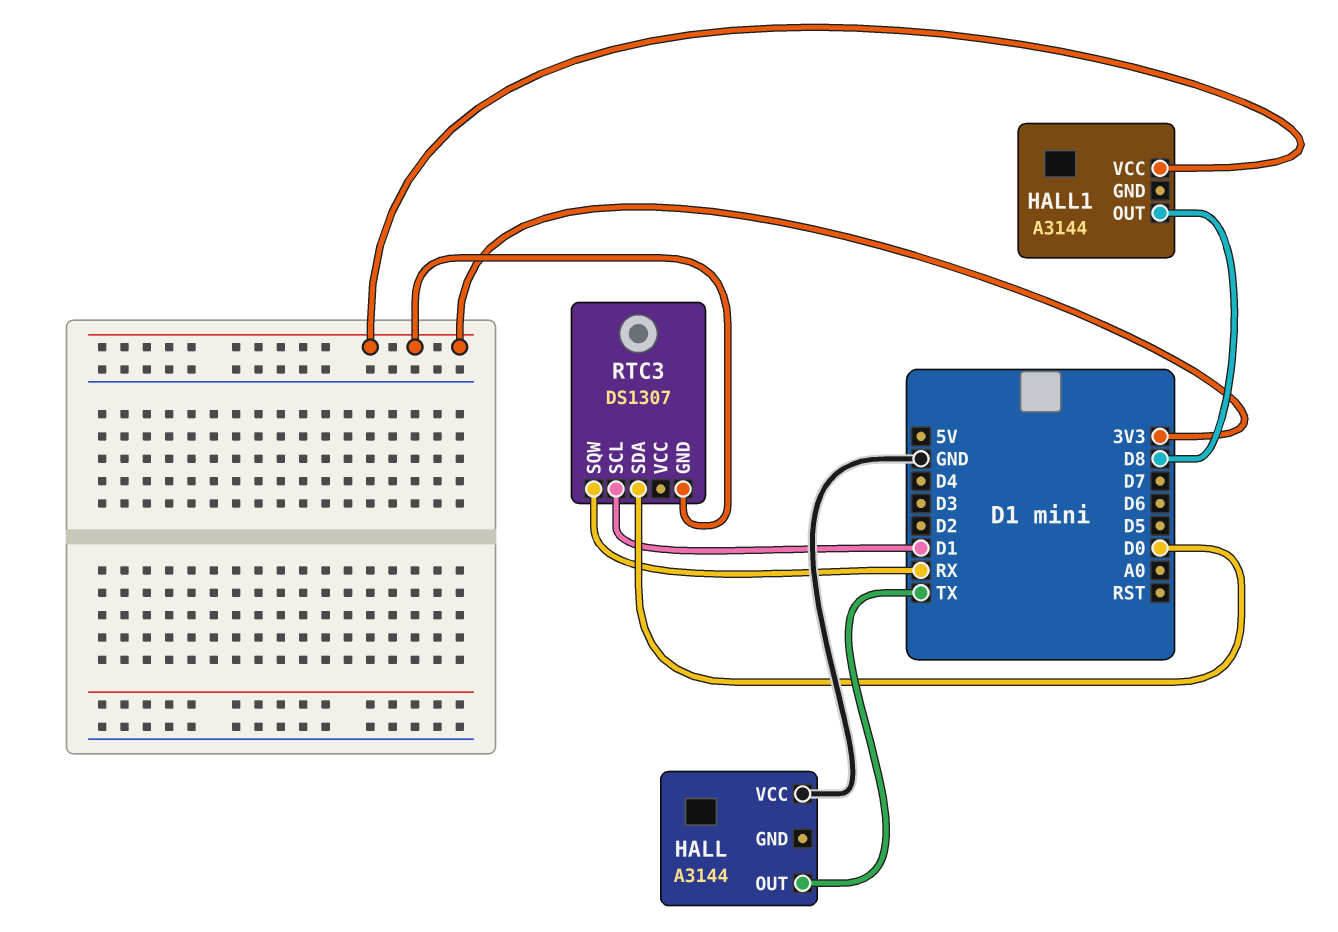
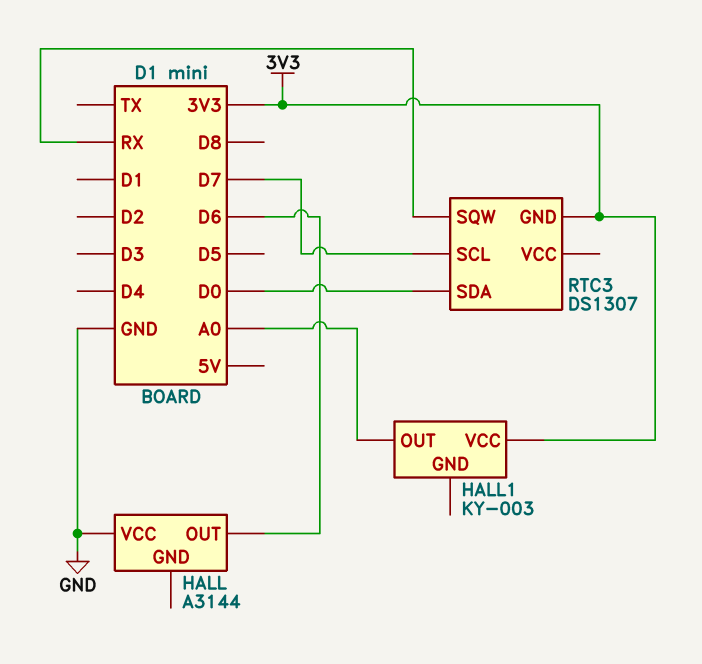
HALL pin OUT: TX -> D6
HALL1: A3144 -> KY-003
HALL1 pin OUT: D8 -> A0
RTC3 pin SCL: D1 -> D7

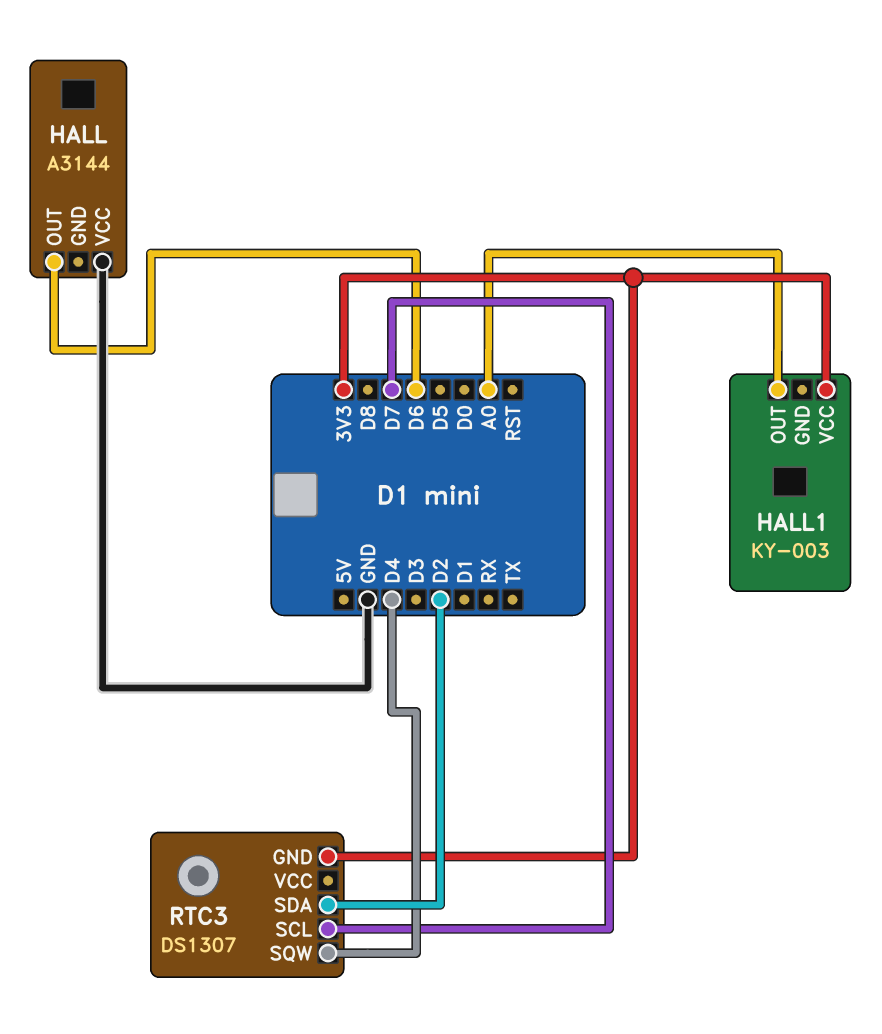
RTC3 pin SDA: D0 -> D2
RTC3 pin SQW: RX -> D4

